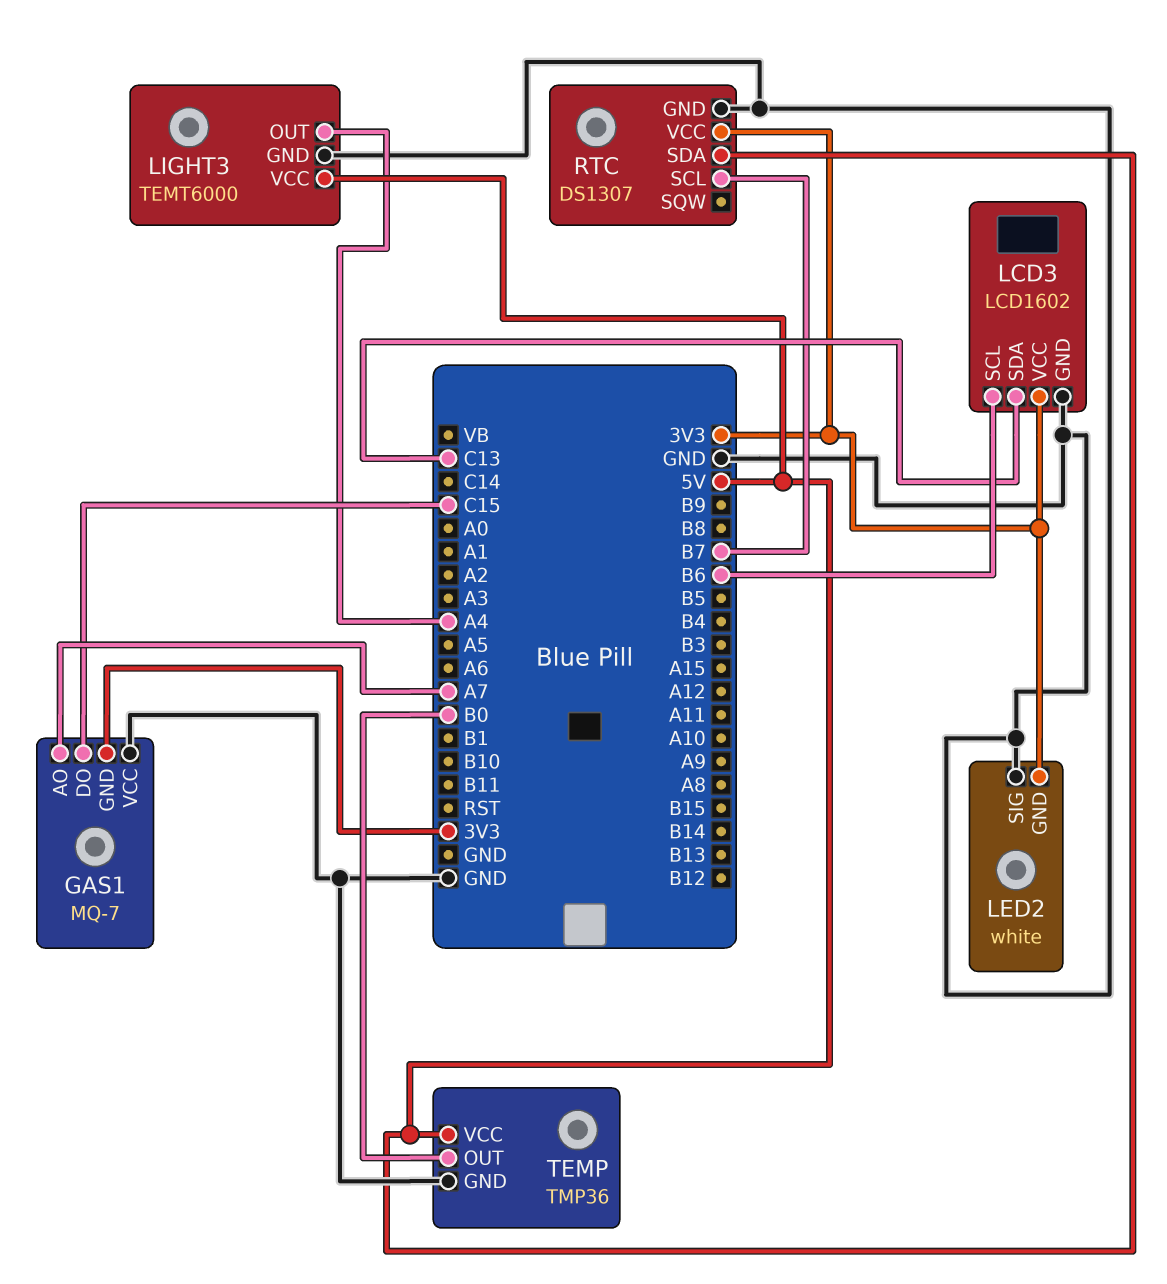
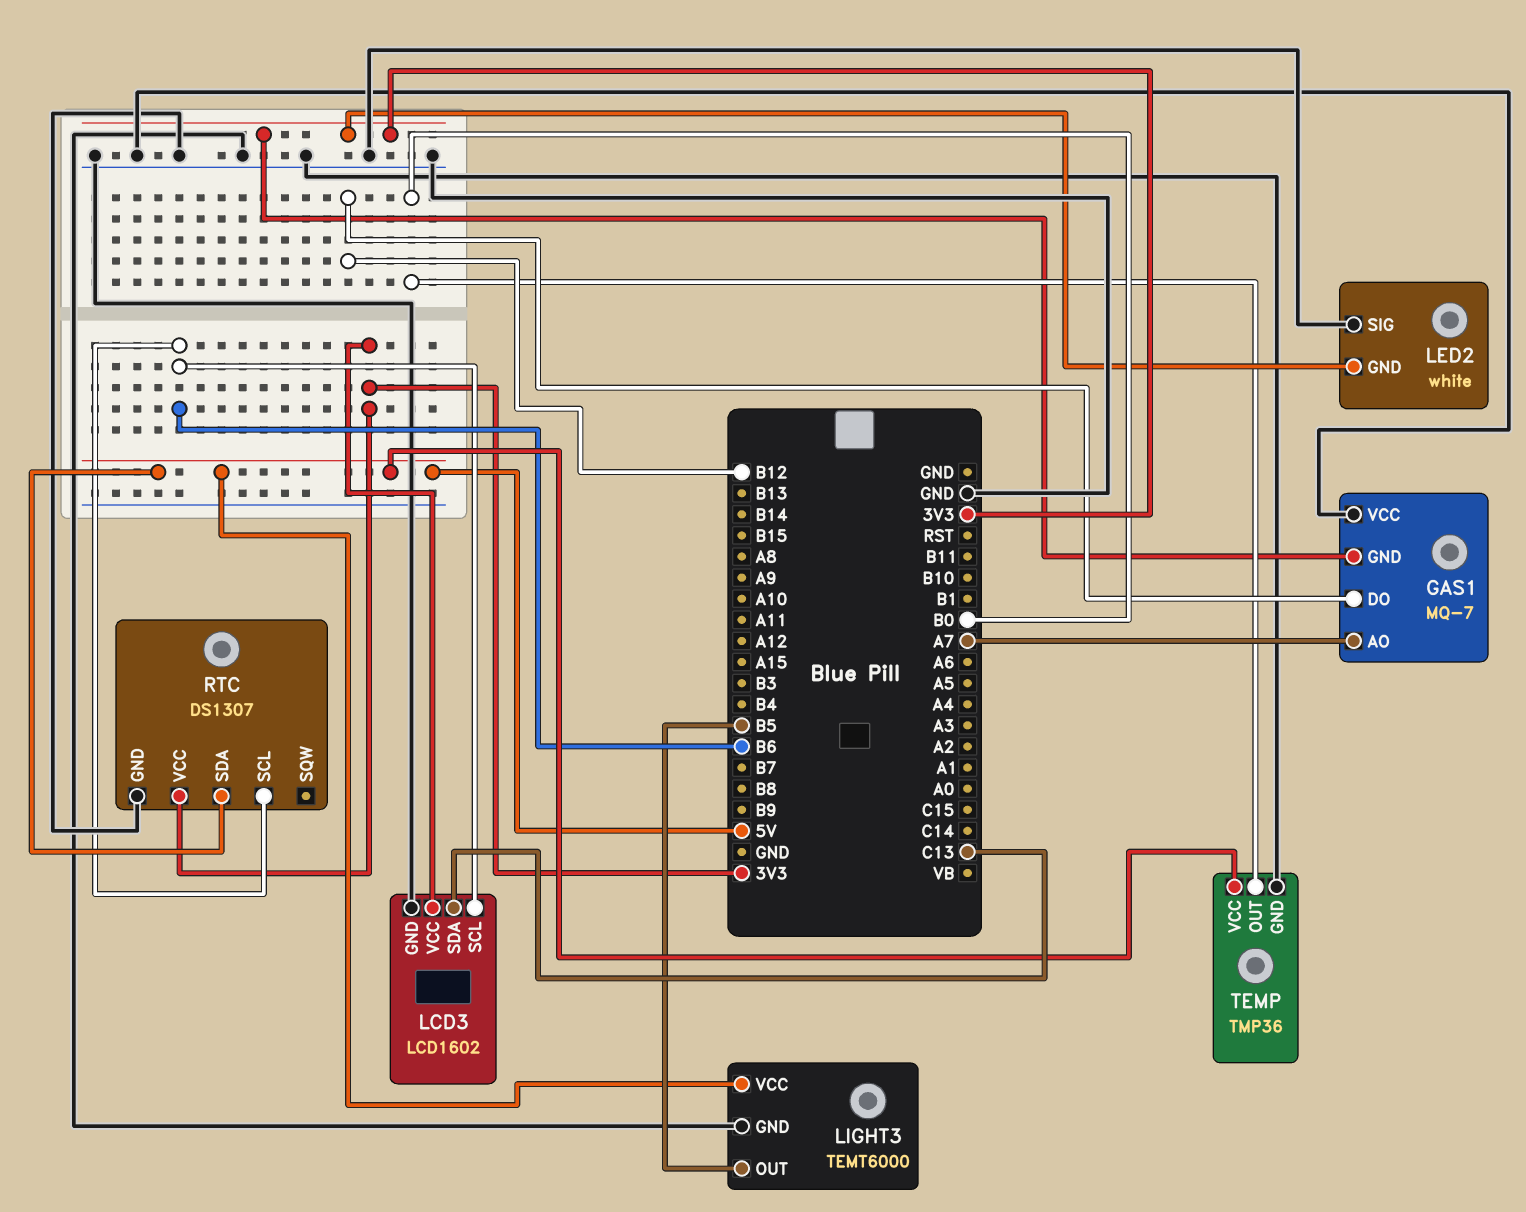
GAS1 pin DO: C15 -> B12
LIGHT3 pin OUT: A4 -> B5
RTC pin SCL: B7 -> B6

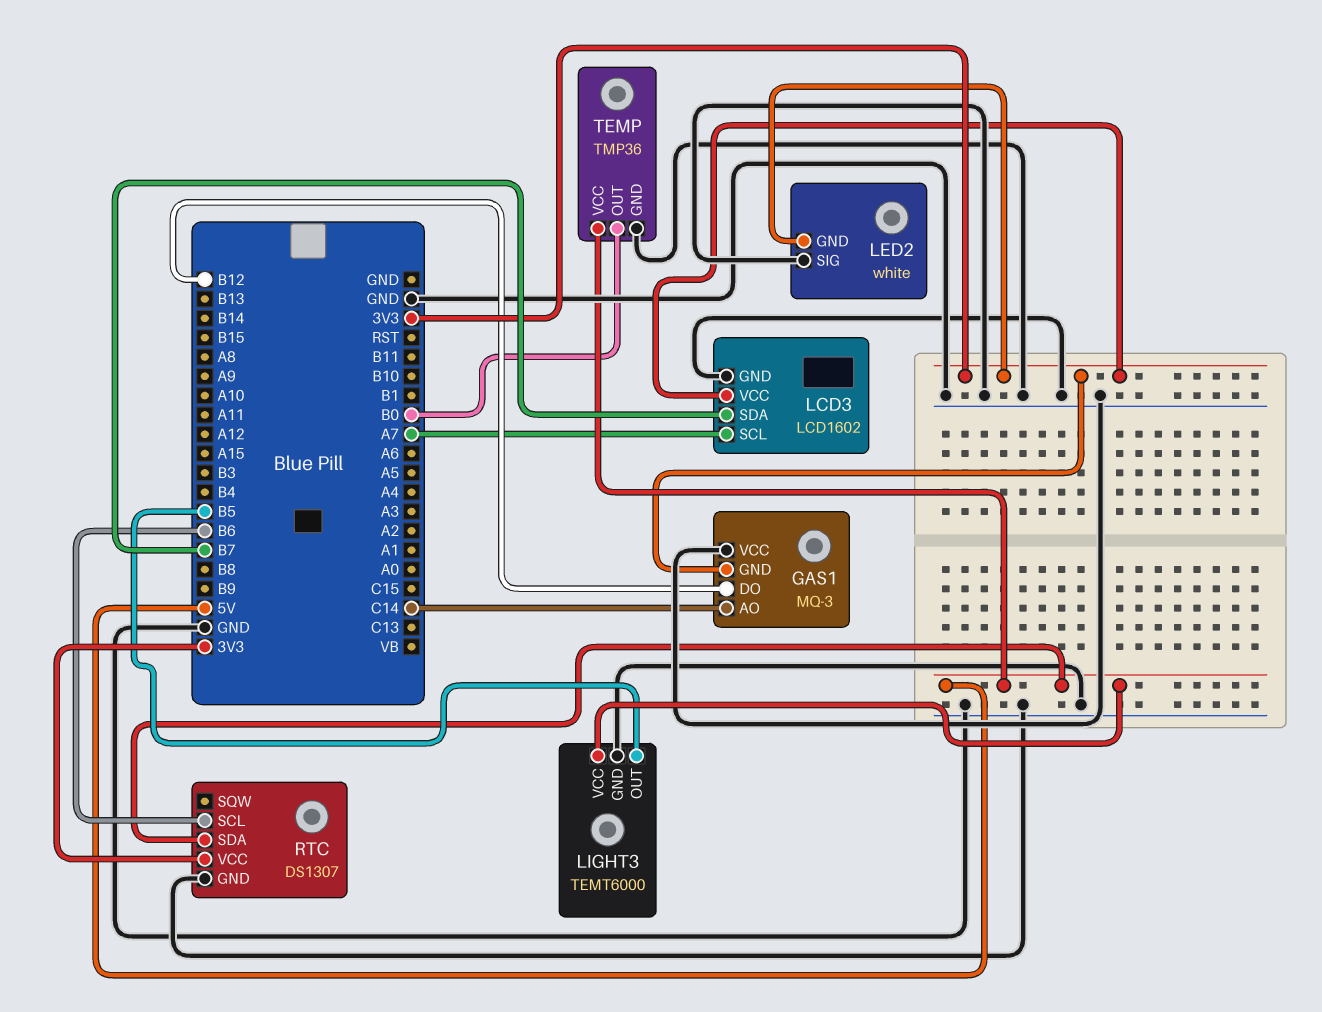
GAS1: MQ-7 -> MQ-3
GAS1 pin AO: A7 -> C14
LCD3 pin SCL: B6 -> A7
LCD3 pin SDA: C13 -> B7

